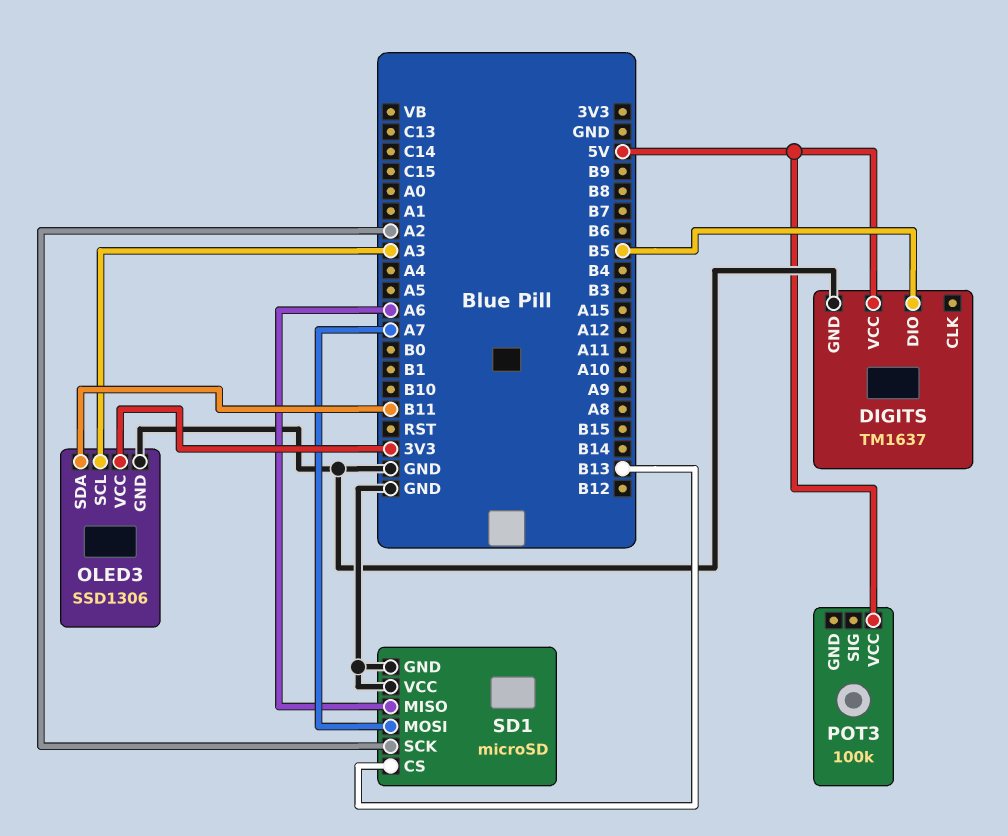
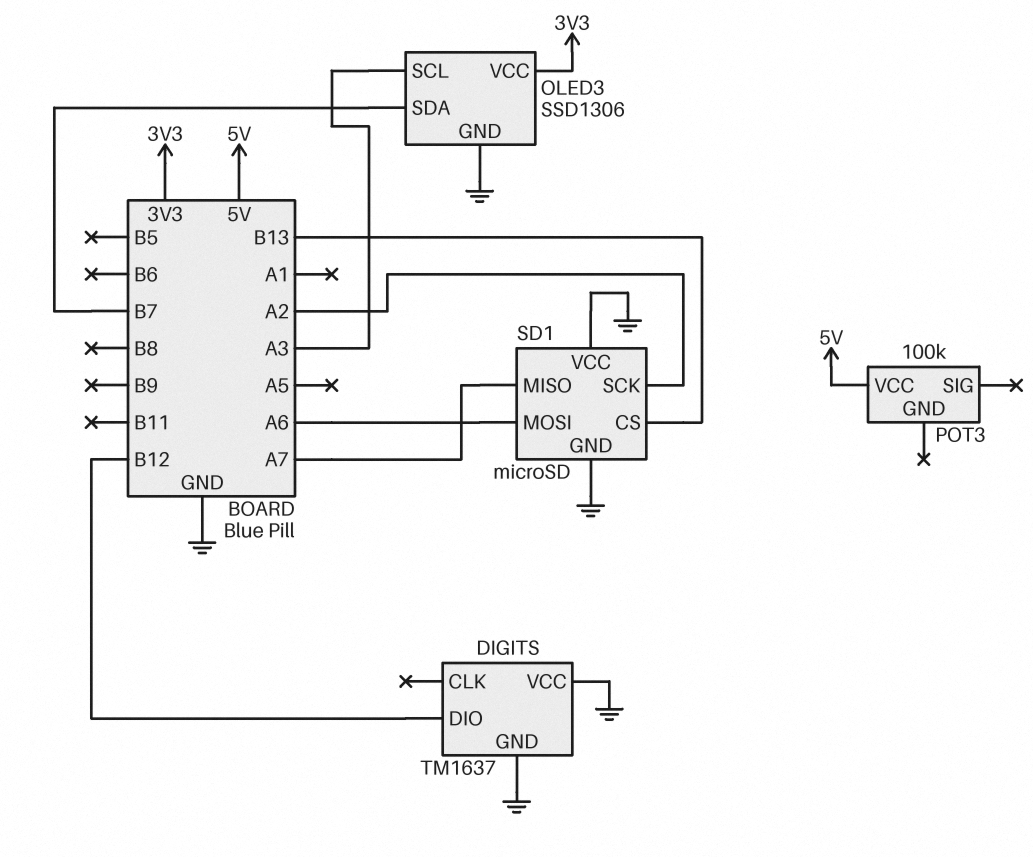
DIGITS pin DIO: B5 -> B12
DIGITS pin VCC: 5V -> GND
OLED3 pin SDA: B11 -> B7
SD1 pin MISO: A6 -> A7
SD1 pin MOSI: A7 -> A6

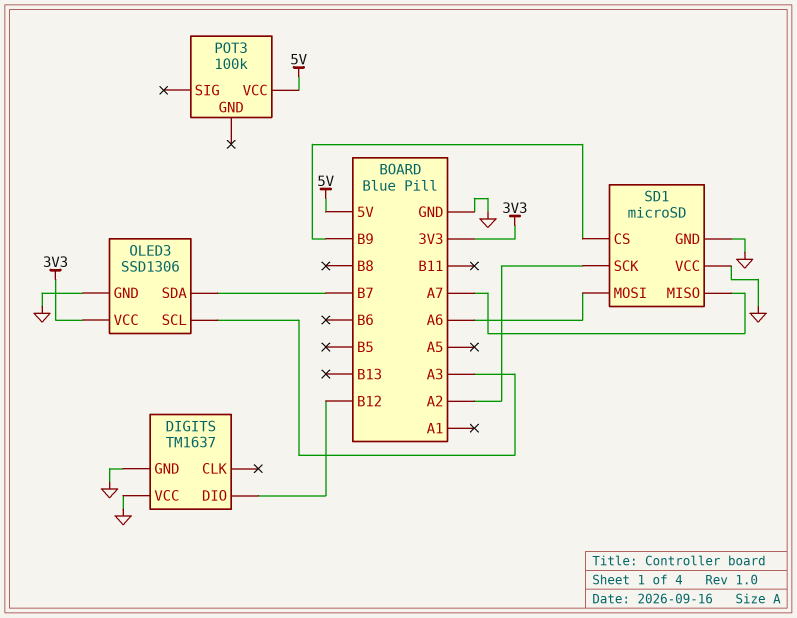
SD1 pin CS: B13 -> B9

